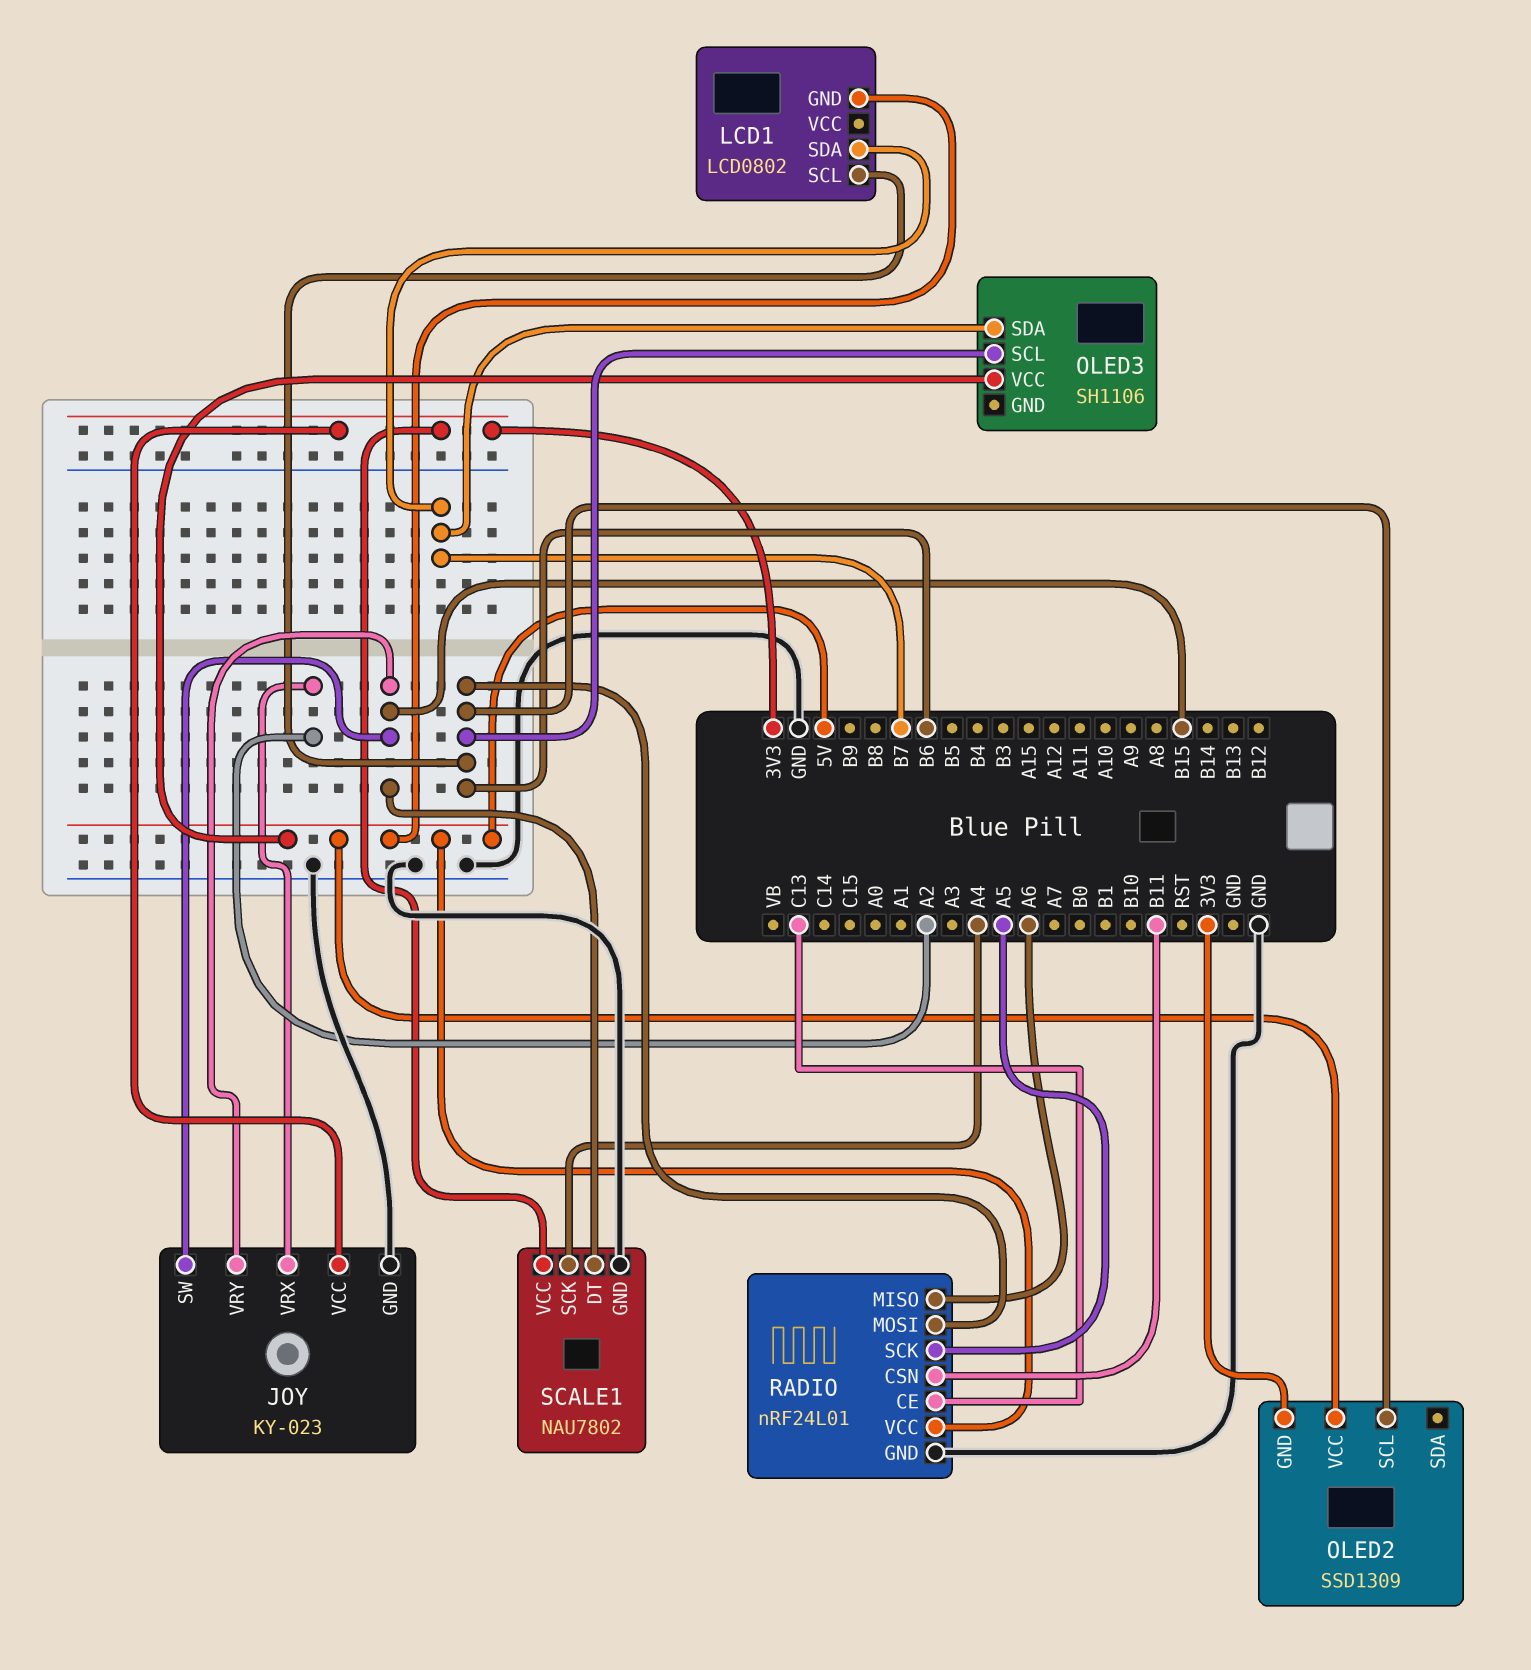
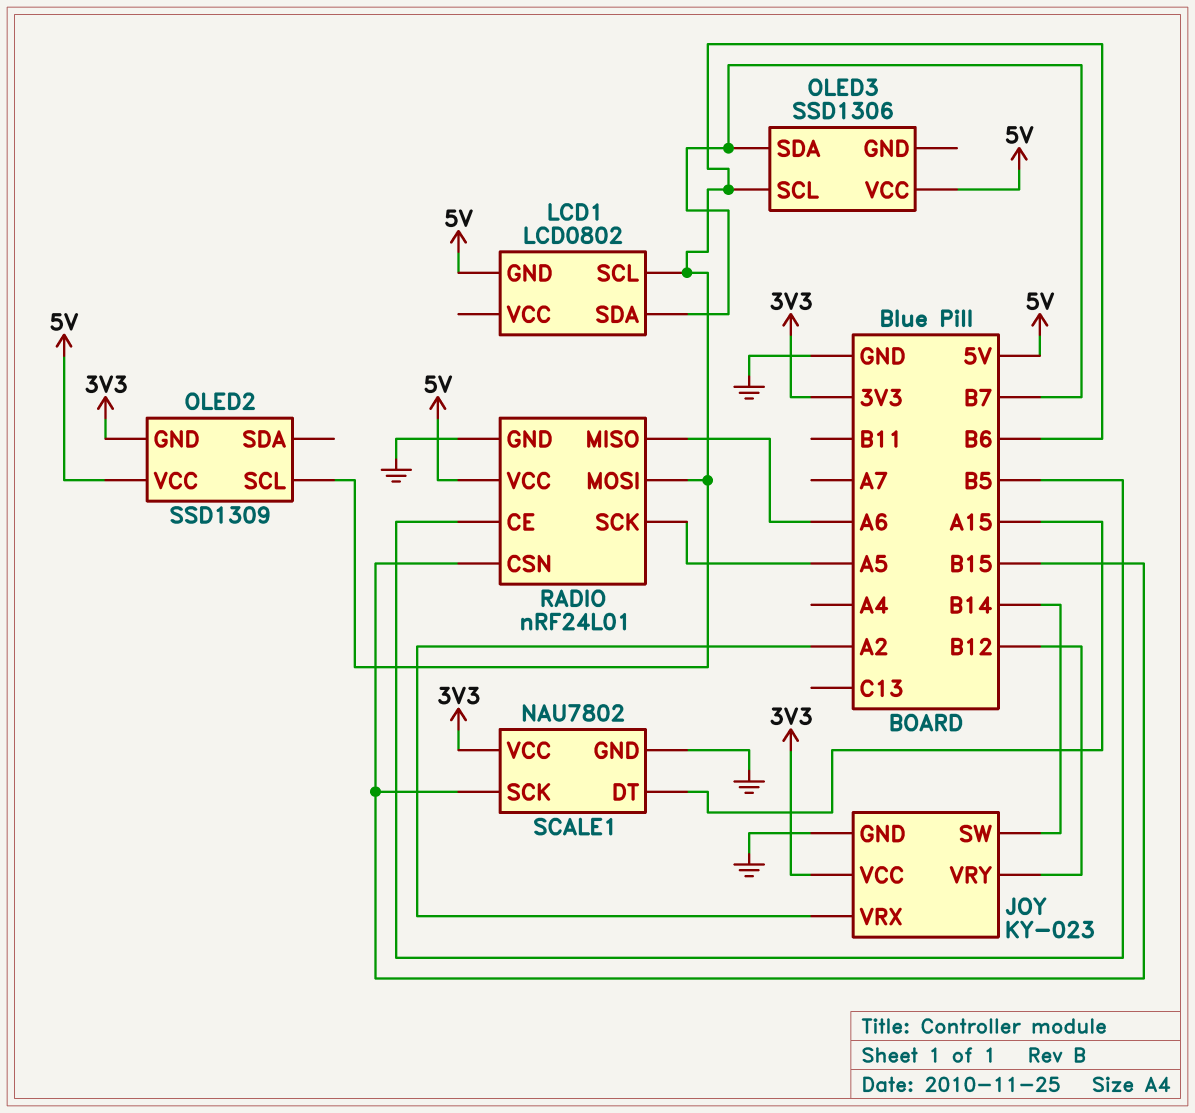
JOY pin SW: B15 -> B14
JOY pin VRY: B15 -> B12
OLED3: SH1106 -> SSD1306
RADIO pin CE: C13 -> B5
RADIO pin CSN: B11 -> B15
SCALE1 pin DT: B15 -> A15
SCALE1 pin SCK: A4 -> B15

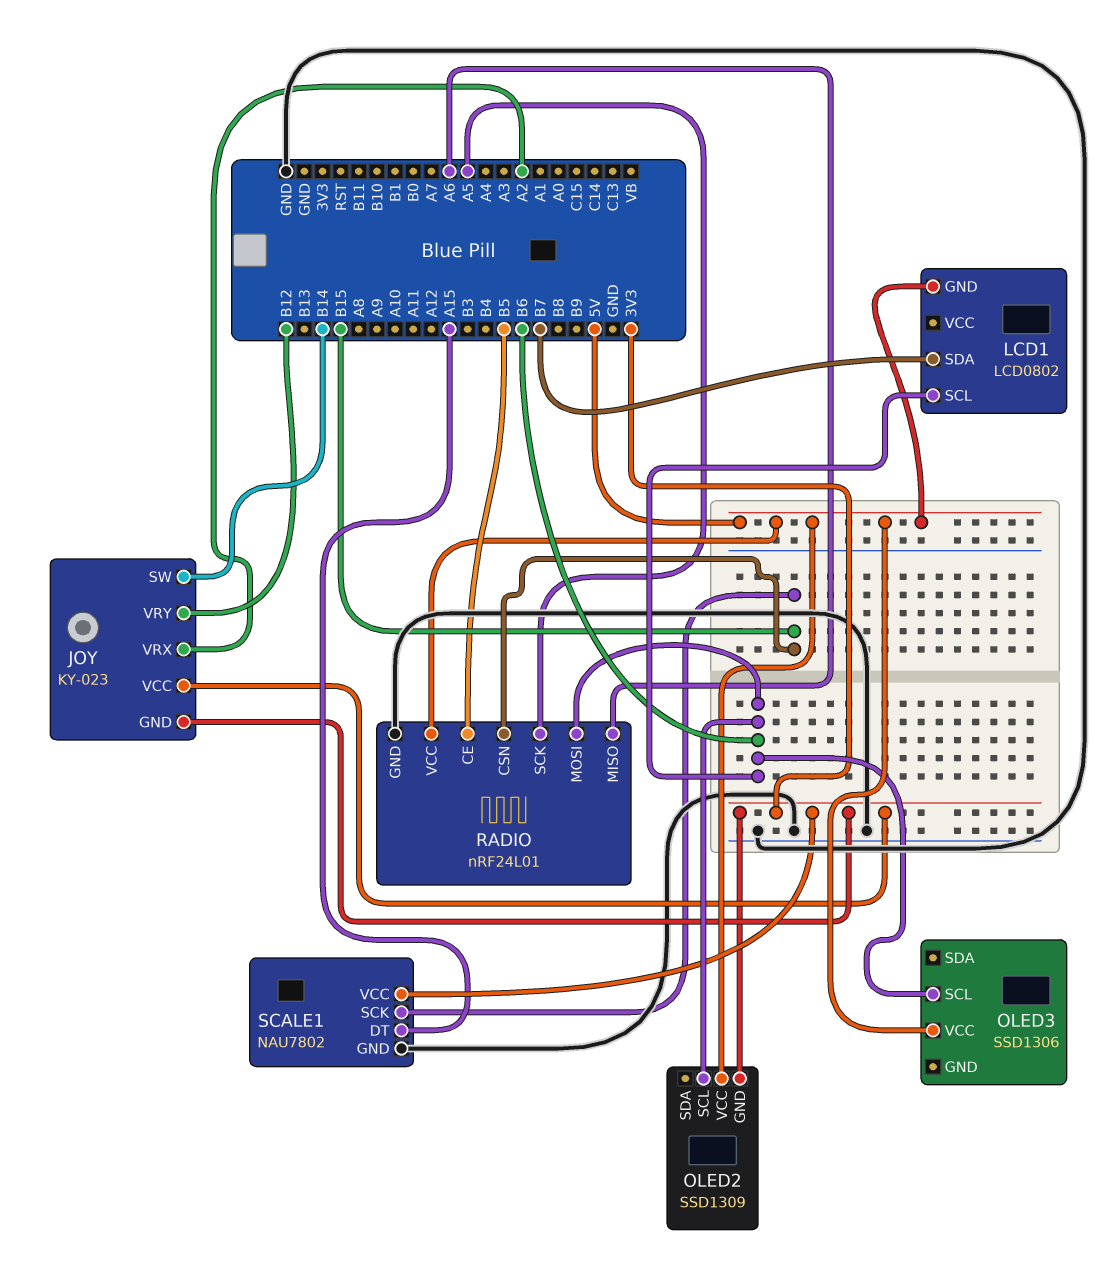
JOY pin GND: GND -> 3V3
OLED3 pin SDA: B7 -> none

